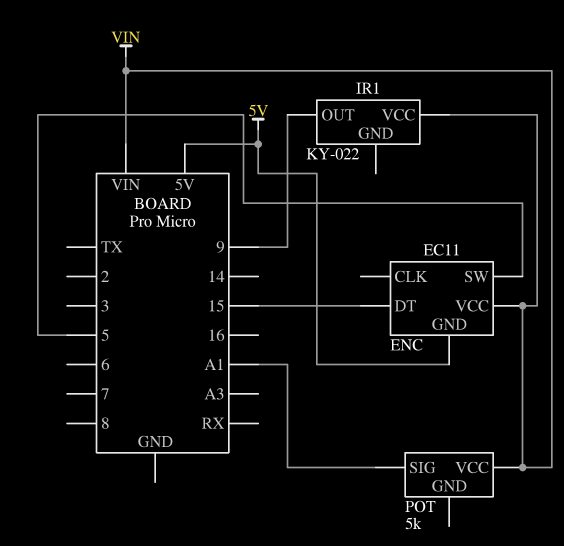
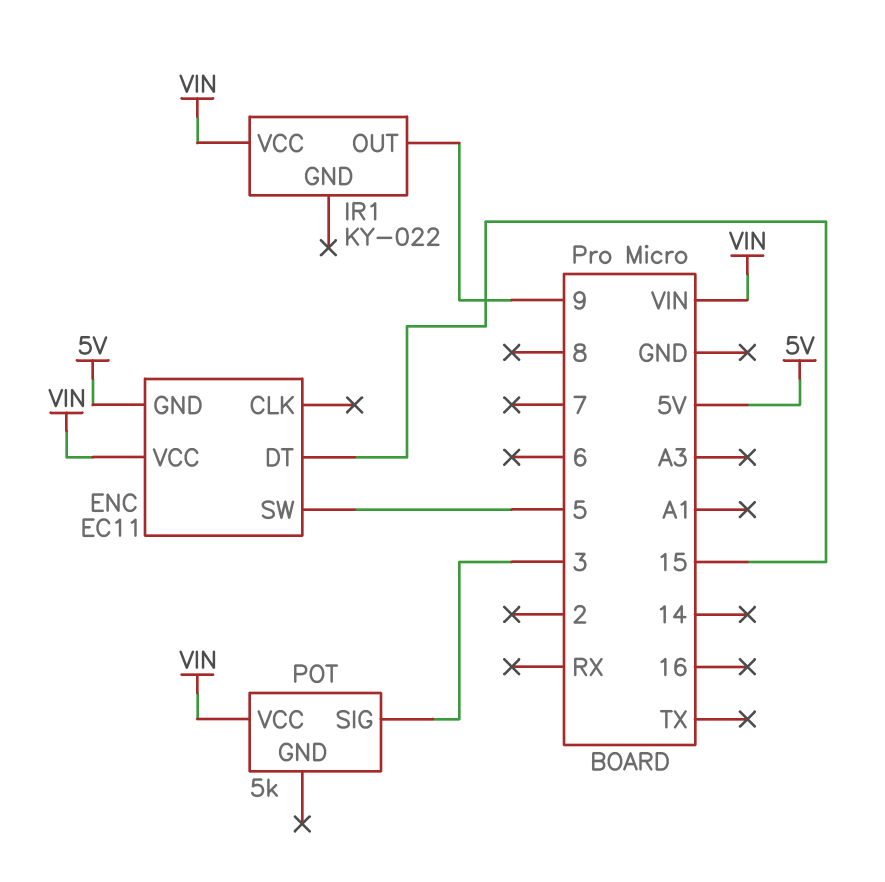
POT pin SIG: A1 -> 3

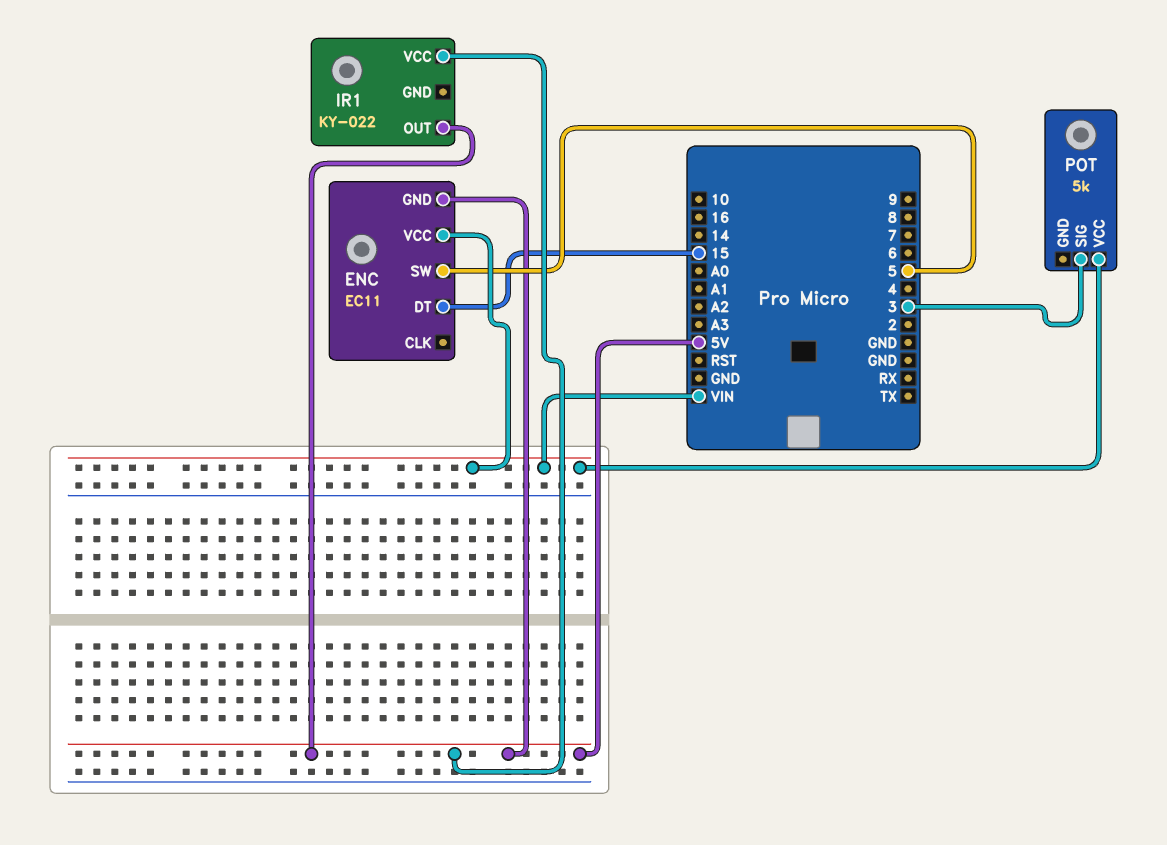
IR1 pin OUT: 9 -> 5V
IR1 pin VCC: VIN -> 5V

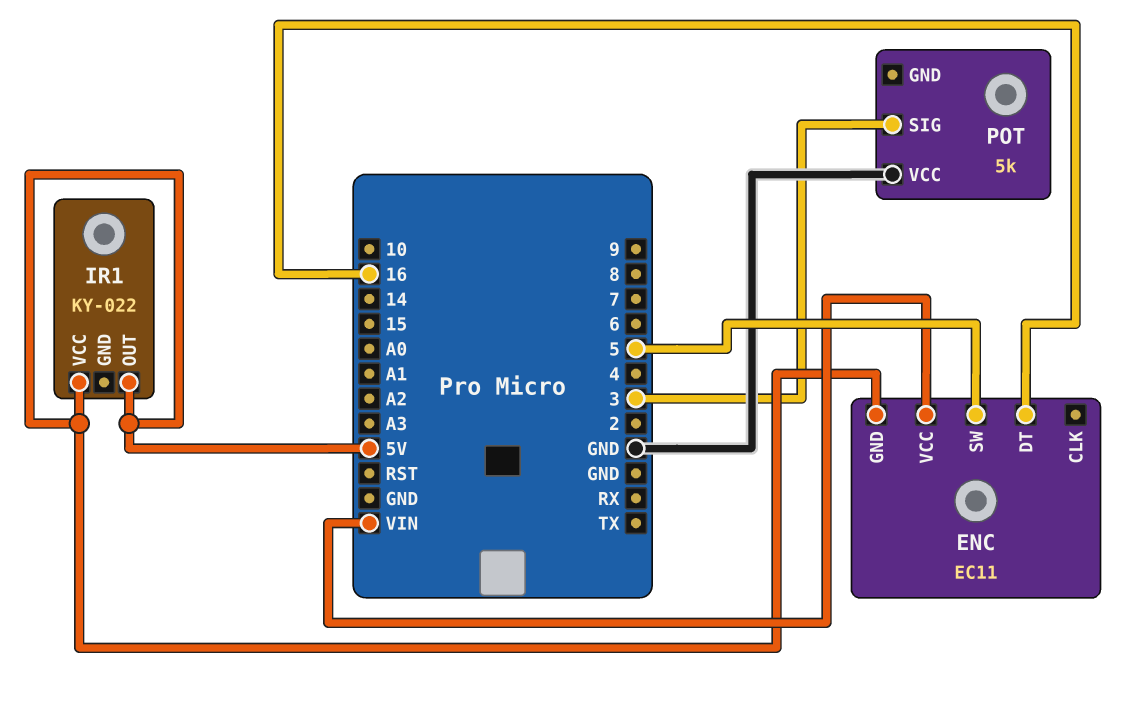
ENC pin DT: 15 -> 16
POT pin VCC: VIN -> GND

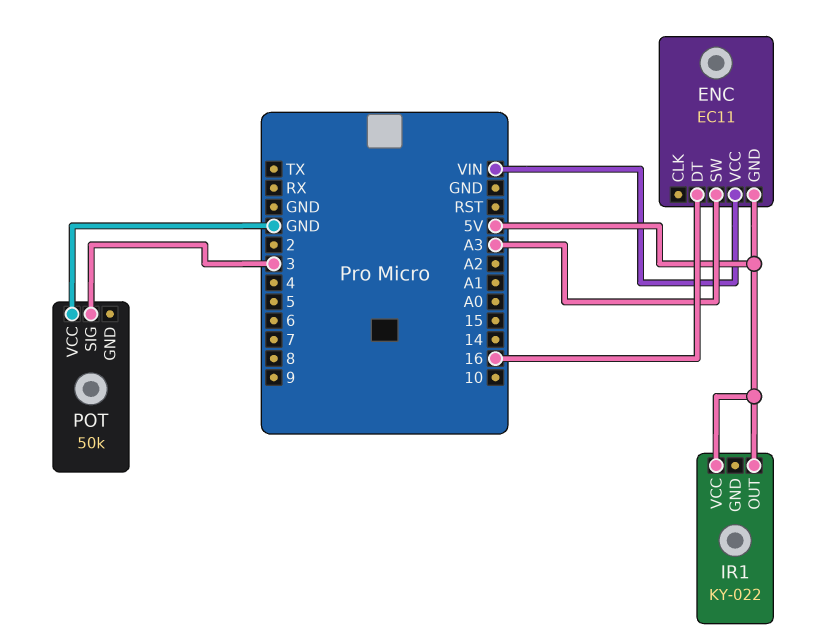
ENC pin SW: 5 -> A3
POT: 5k -> 50k

